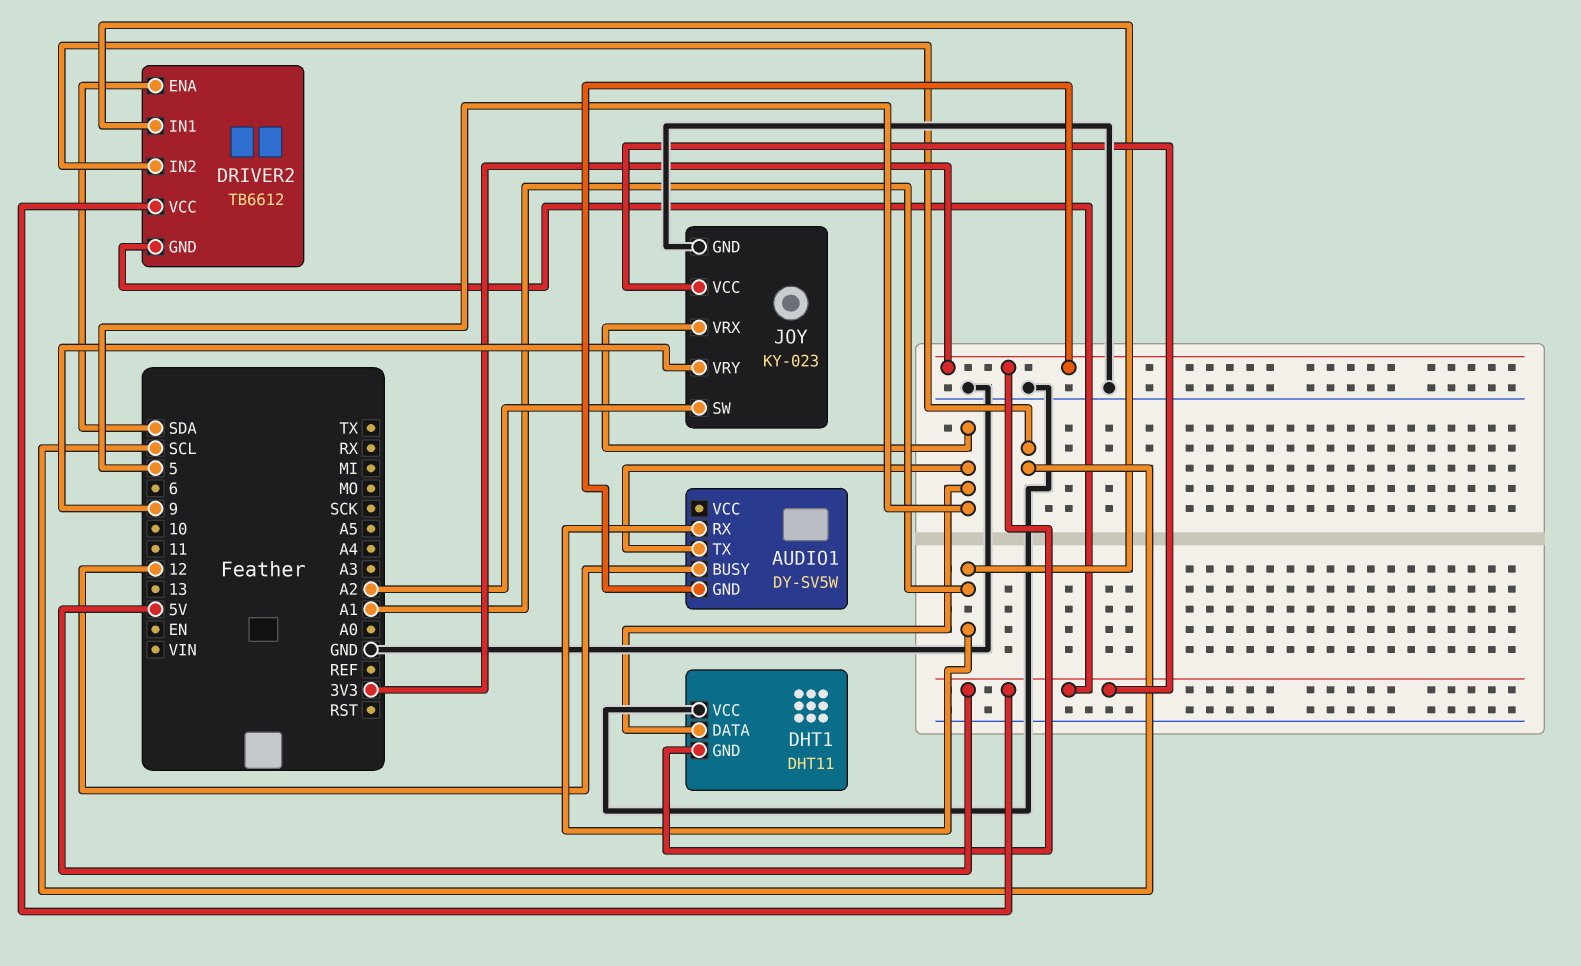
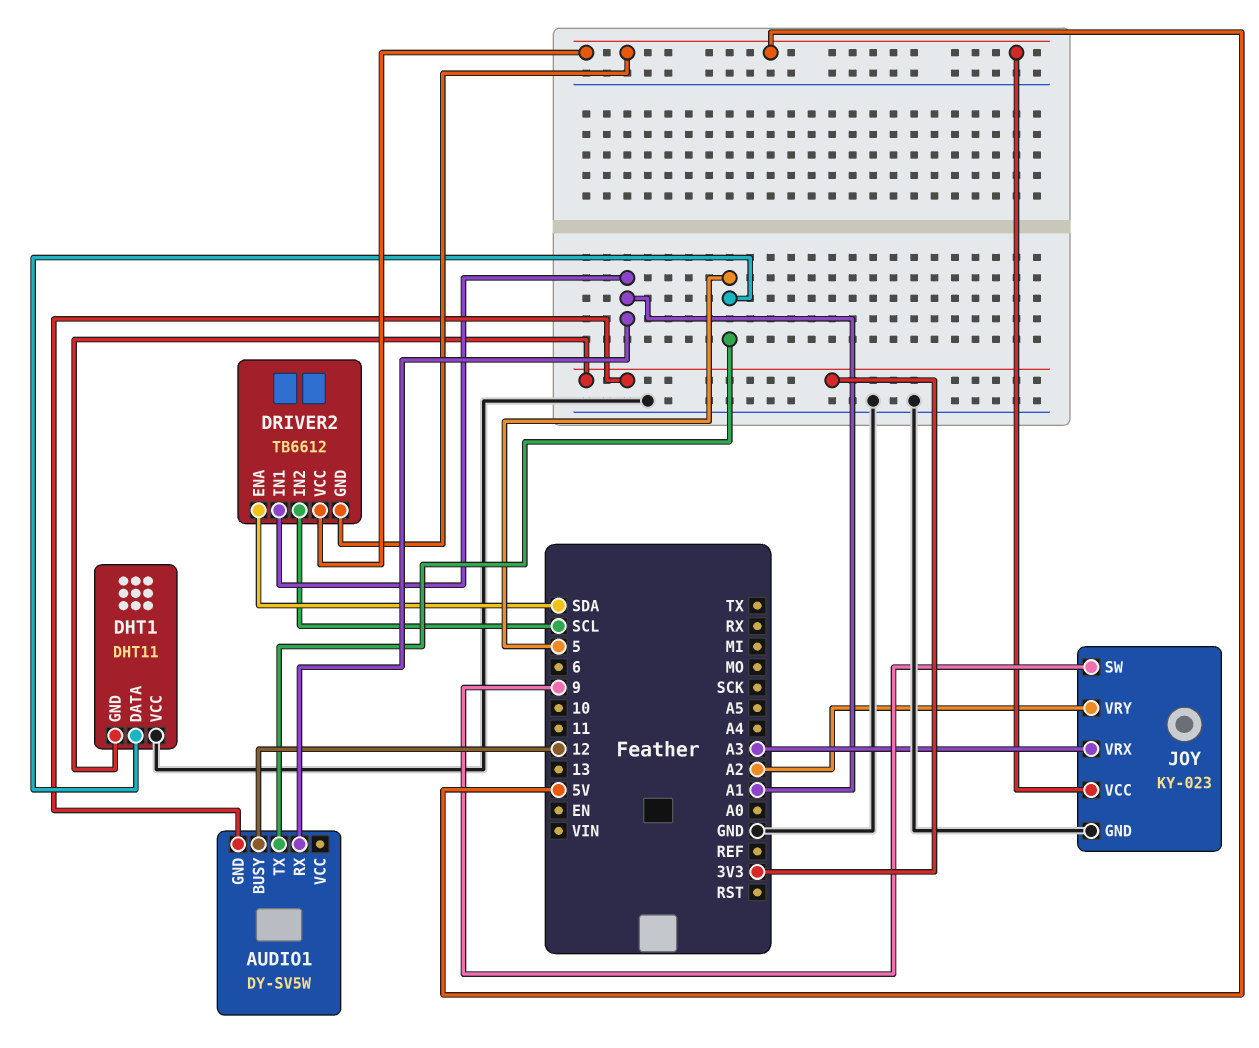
JOY pin SW: A2 -> 9
JOY pin VRX: 5 -> A3
JOY pin VRY: 9 -> A2

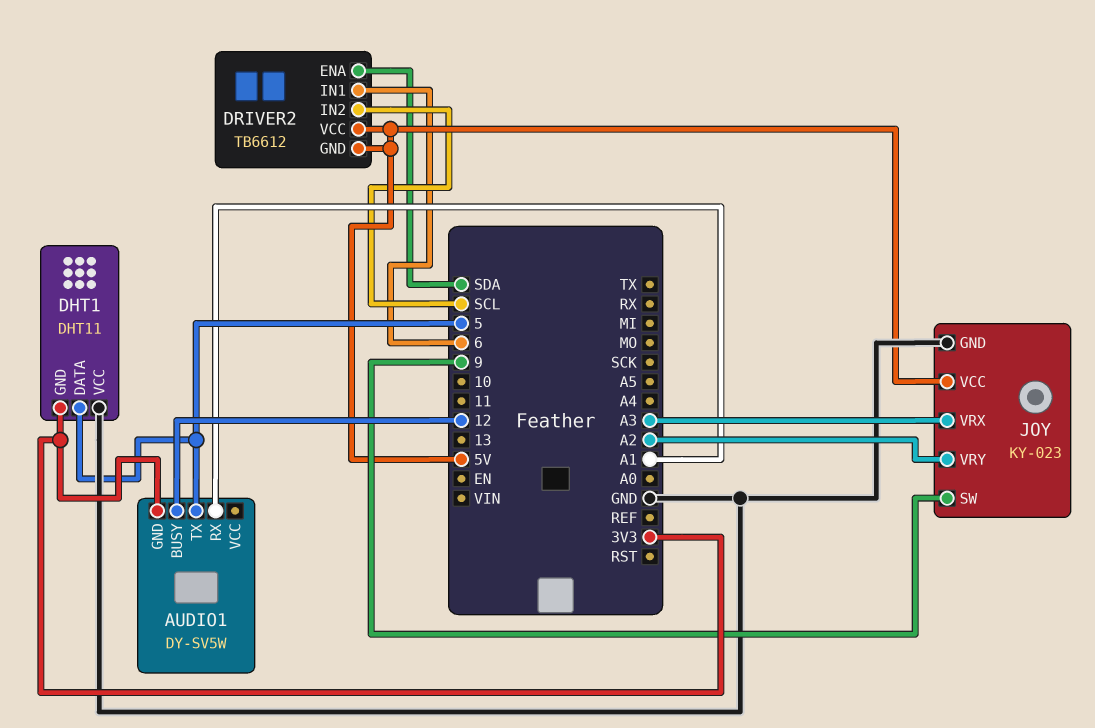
DRIVER2 pin IN1: A1 -> 6

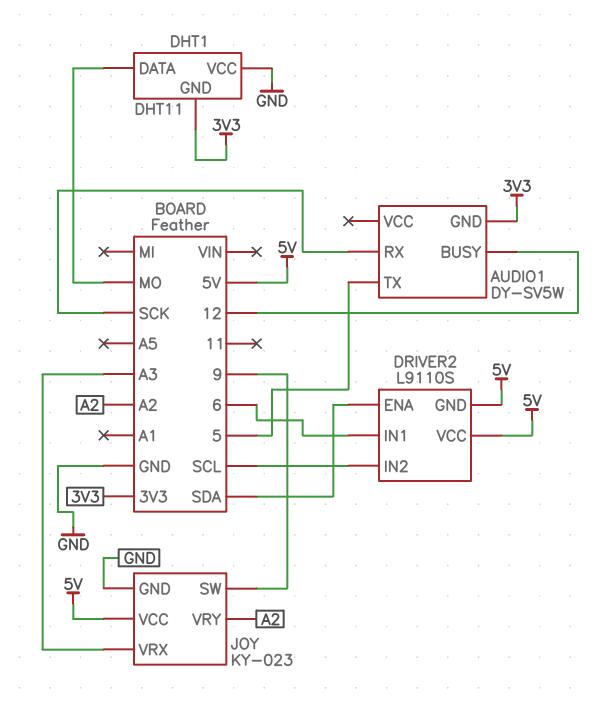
AUDIO1 pin RX: A1 -> SCK
DHT1 pin DATA: 5 -> MO
DRIVER2: TB6612 -> L9110S

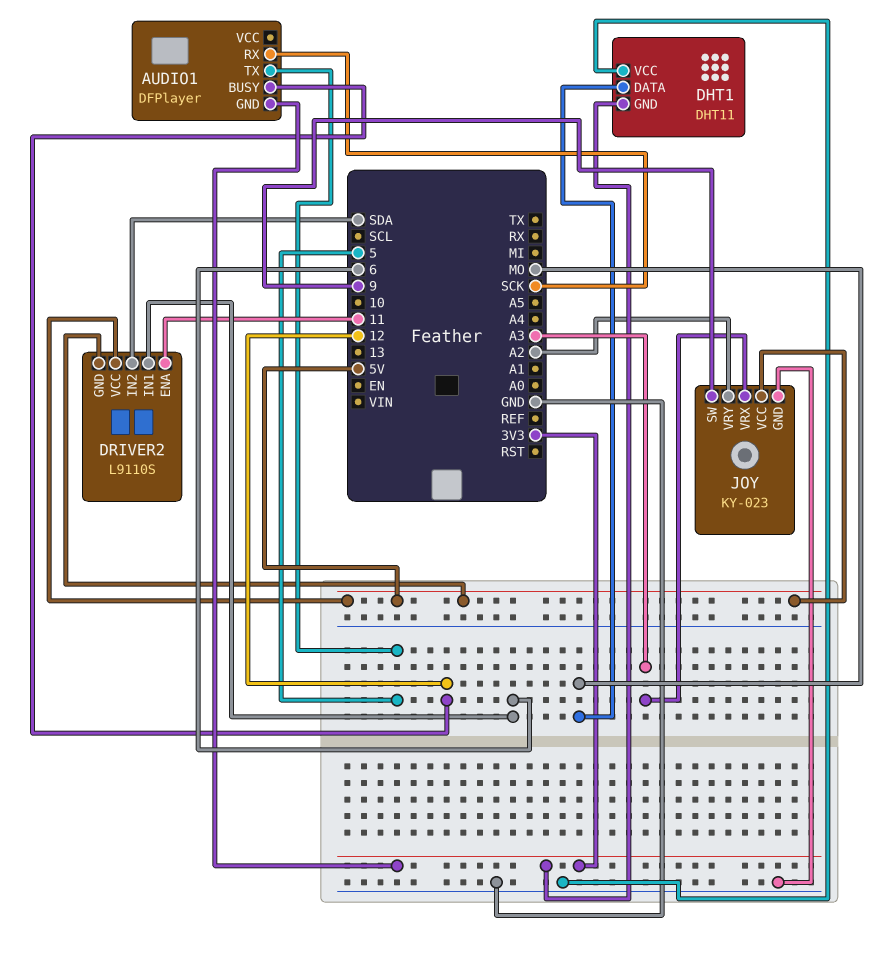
AUDIO1: DY-SV5W -> DFPlayer
DRIVER2 pin ENA: SDA -> 11
DRIVER2 pin IN2: SCL -> SDA

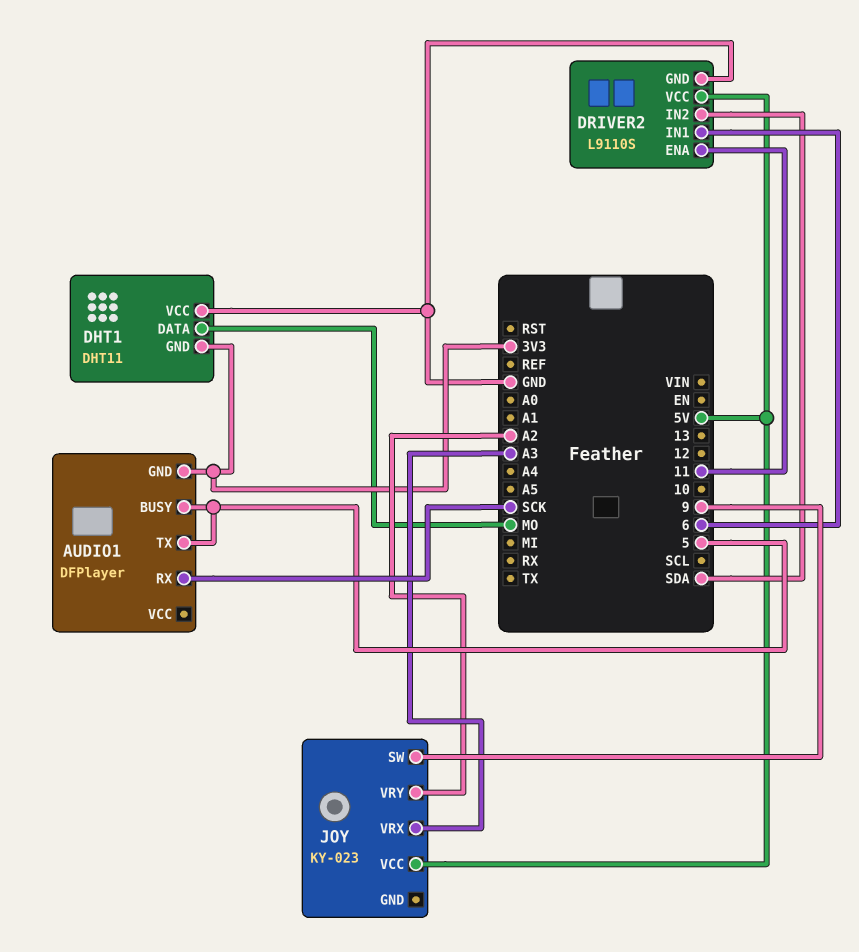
AUDIO1 pin BUSY: 12 -> 5
DRIVER2 pin GND: 5V -> GND
JOY pin GND: GND -> none

